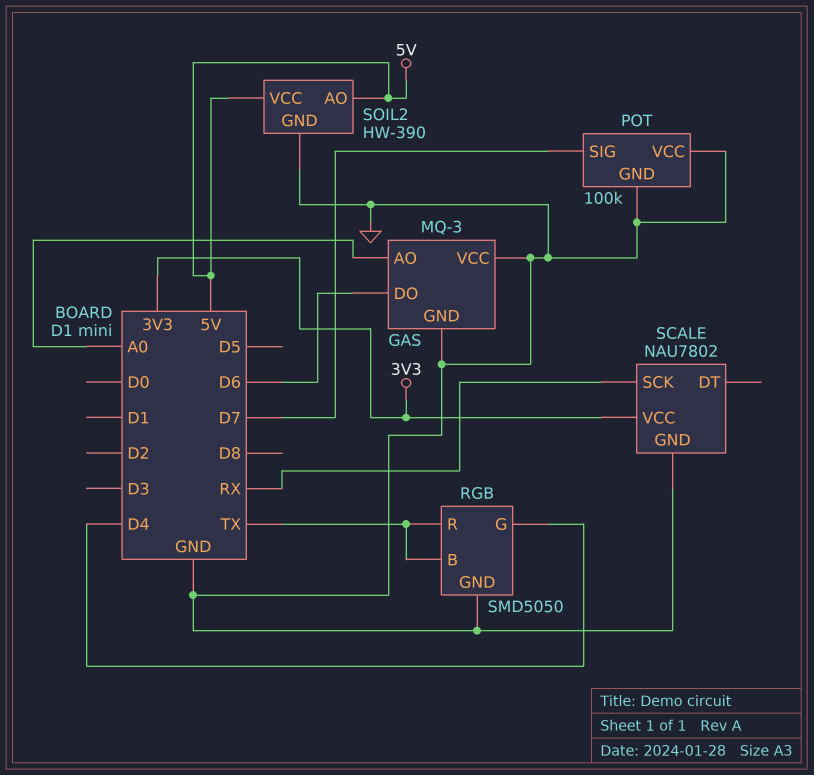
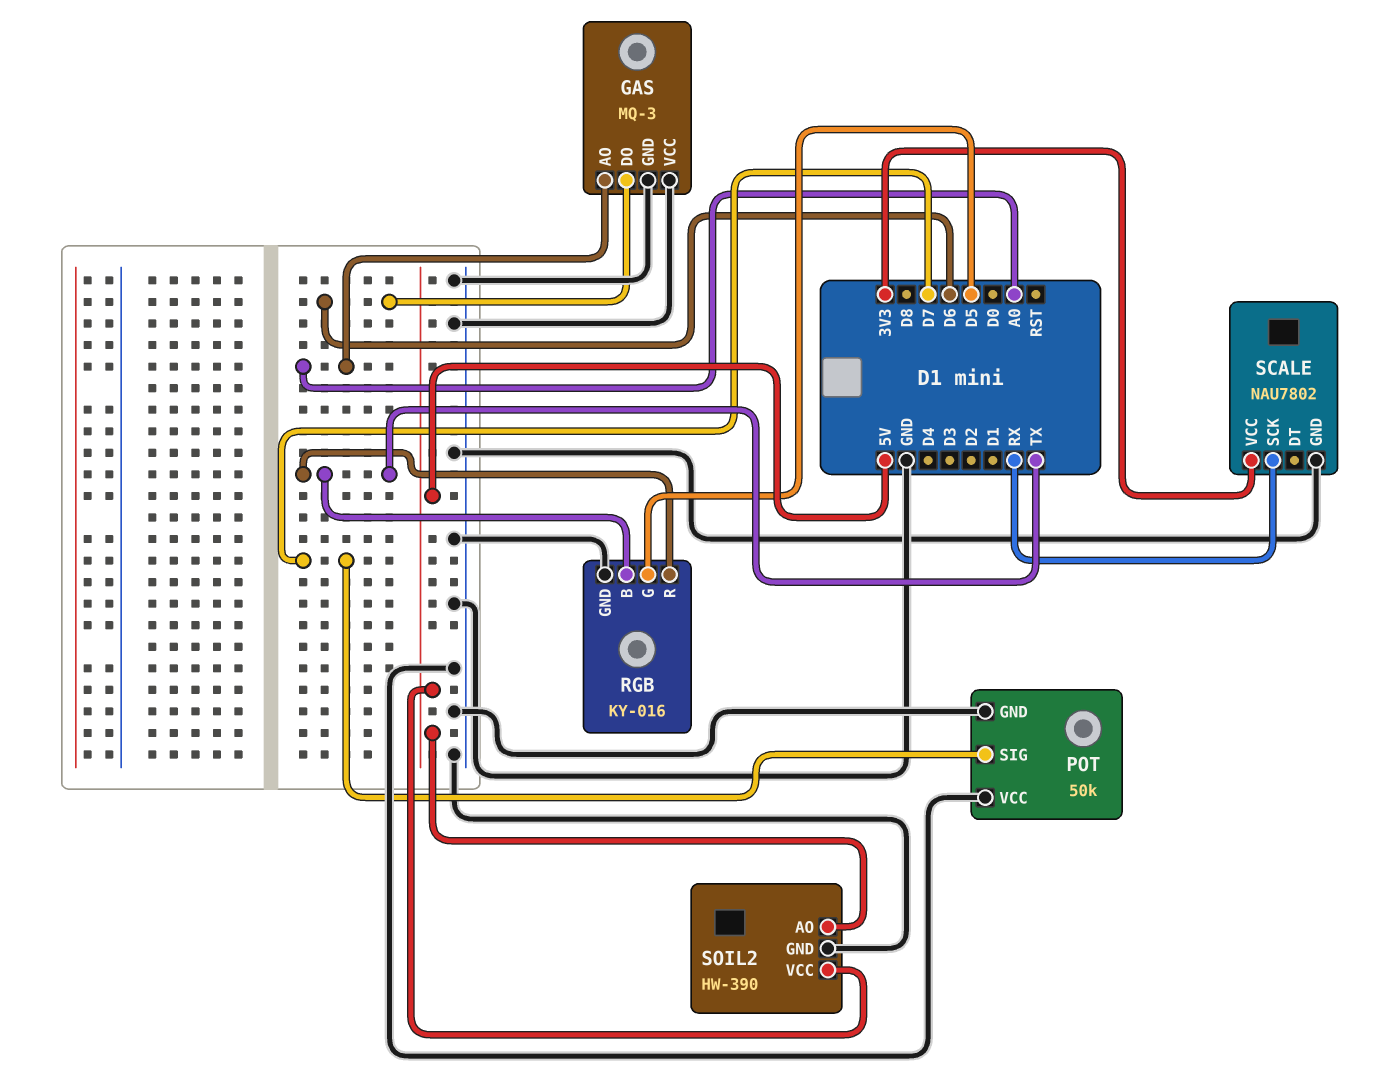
POT: 100k -> 50k
RGB: SMD5050 -> KY-016
RGB pin G: D4 -> D5

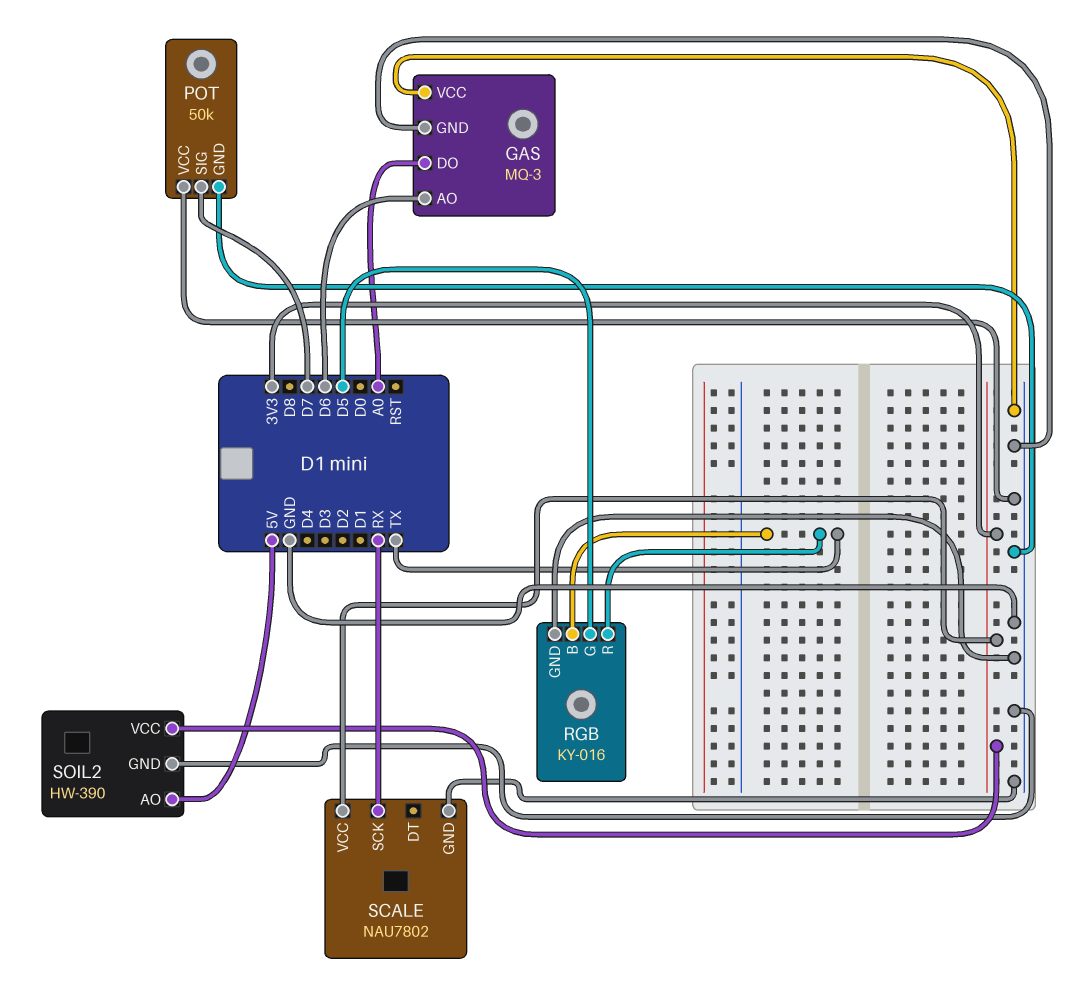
GAS pin AO: A0 -> D6
GAS pin DO: D6 -> A0
SOIL2 pin VCC: 5V -> 3V3

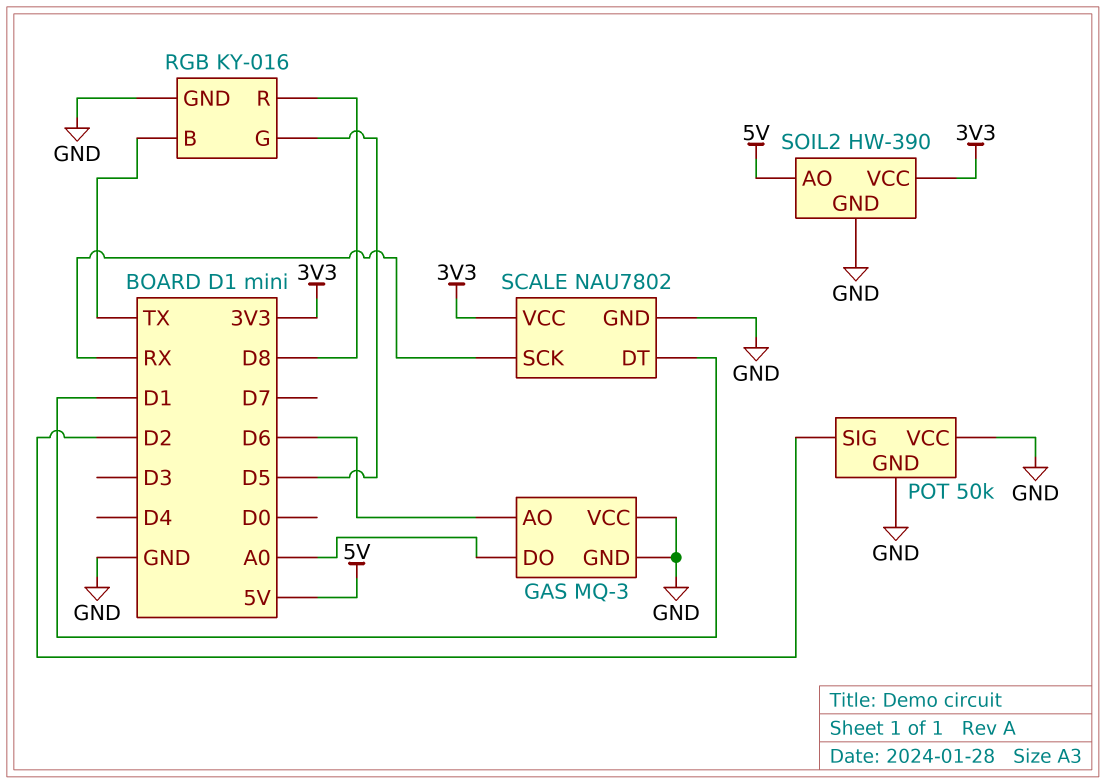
POT pin SIG: D7 -> D2
RGB pin R: TX -> D8
SCALE pin DT: none -> D1

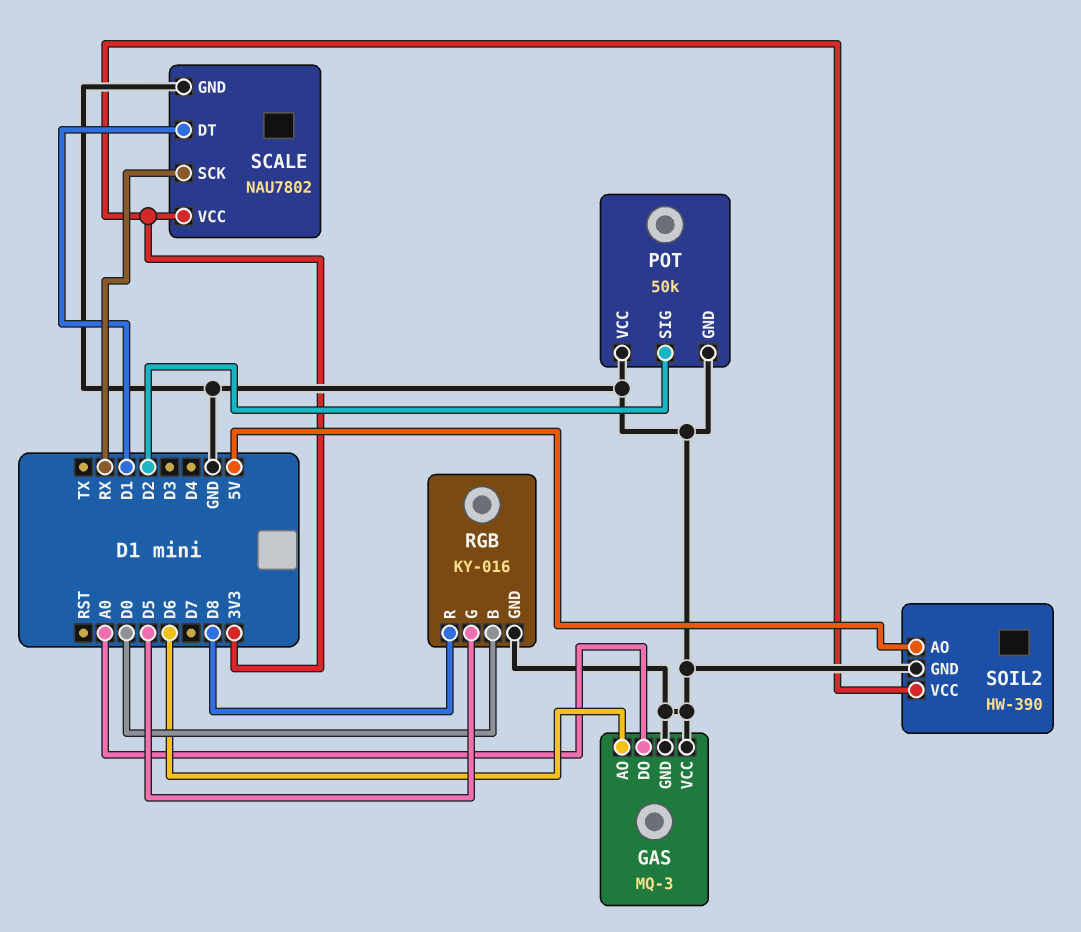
RGB pin B: TX -> D0

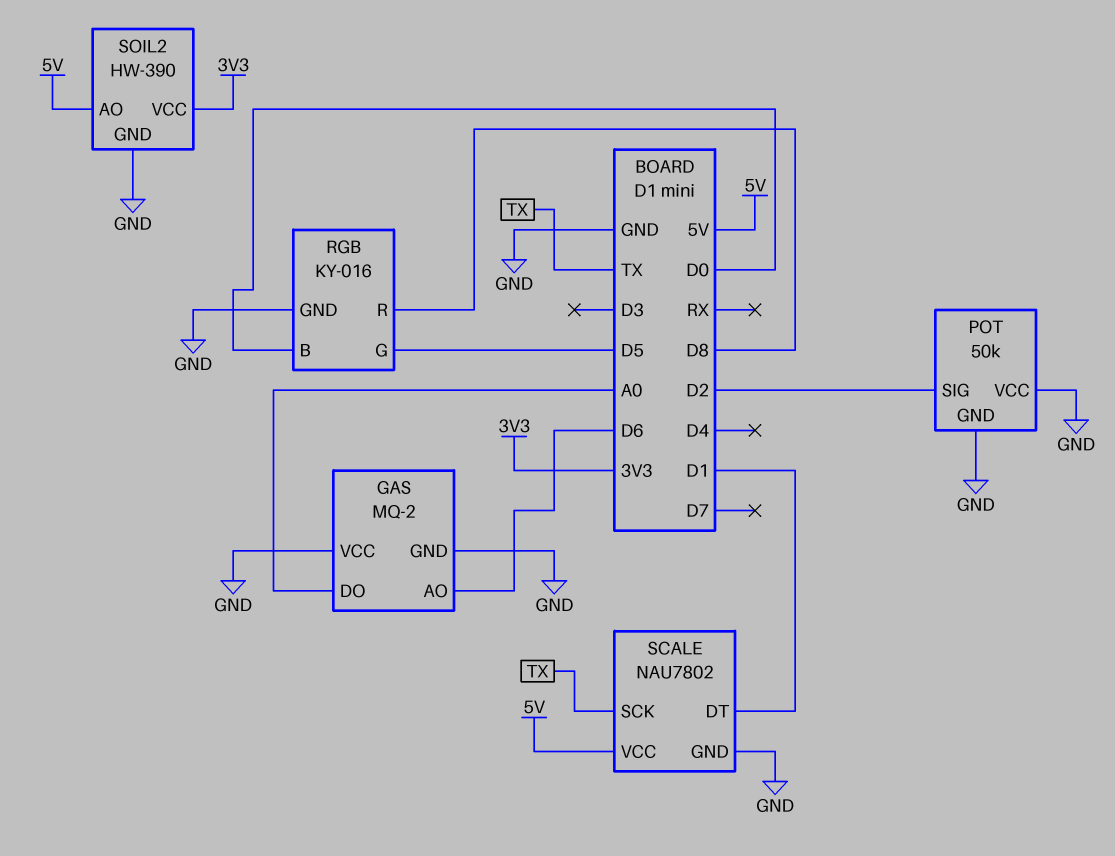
GAS: MQ-3 -> MQ-2
SCALE pin SCK: RX -> TX
SCALE pin VCC: 3V3 -> 5V

